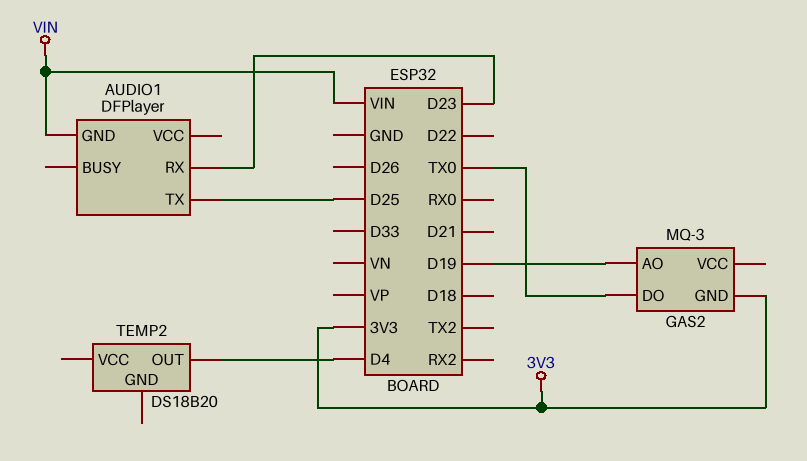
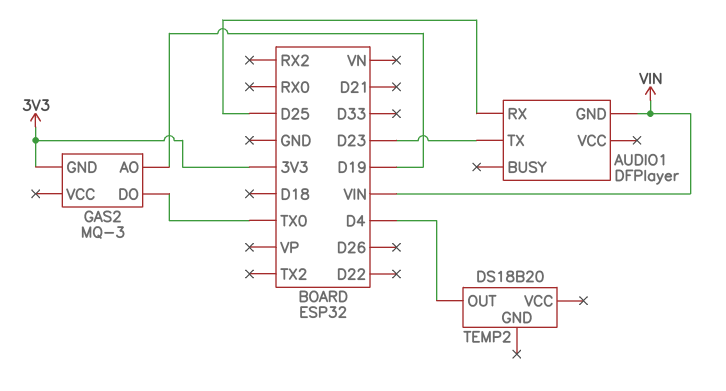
AUDIO1 pin RX: D23 -> D25
AUDIO1 pin TX: D25 -> D23

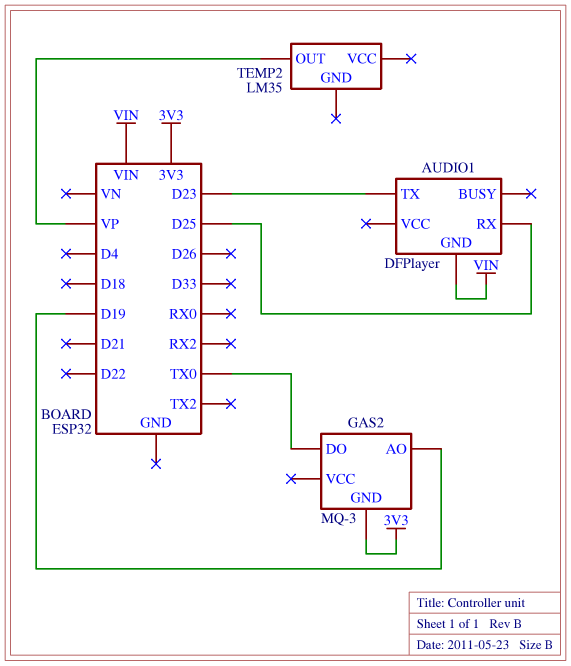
TEMP2: DS18B20 -> LM35
TEMP2 pin OUT: D4 -> VP

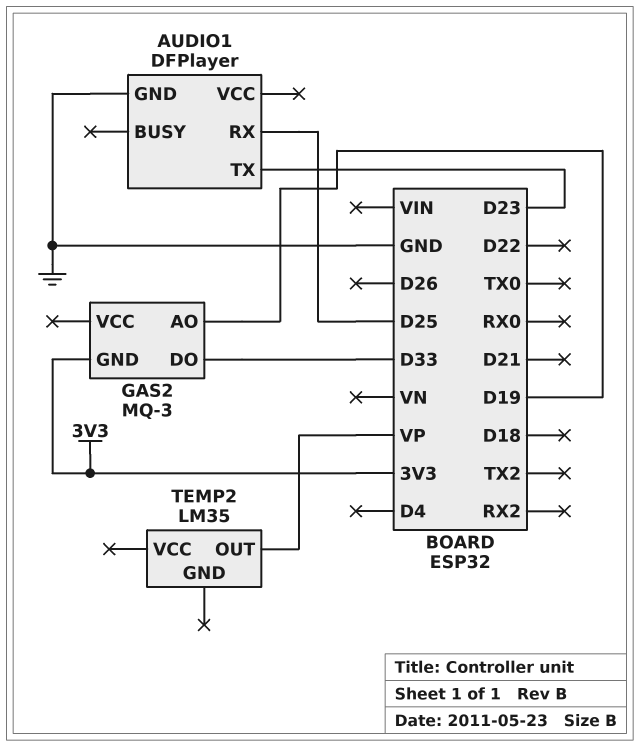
AUDIO1 pin GND: VIN -> GND
GAS2 pin DO: TX0 -> D33

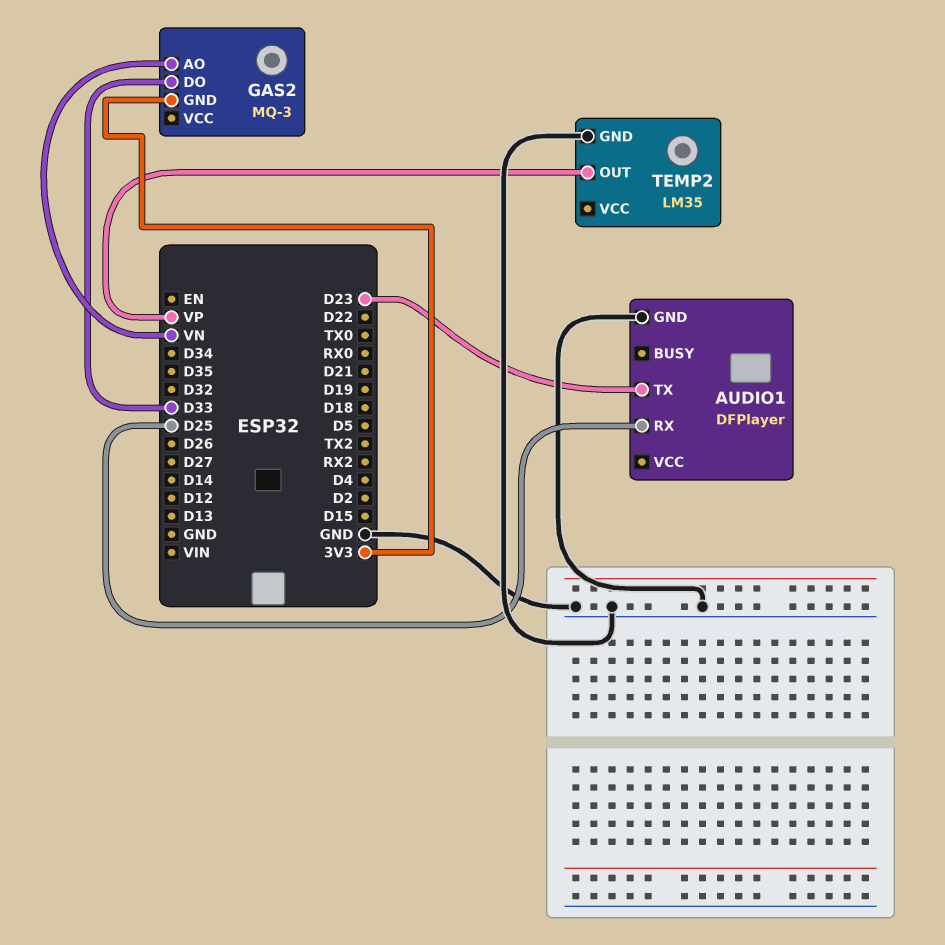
GAS2 pin AO: D19 -> VN
TEMP2 pin GND: none -> GND

